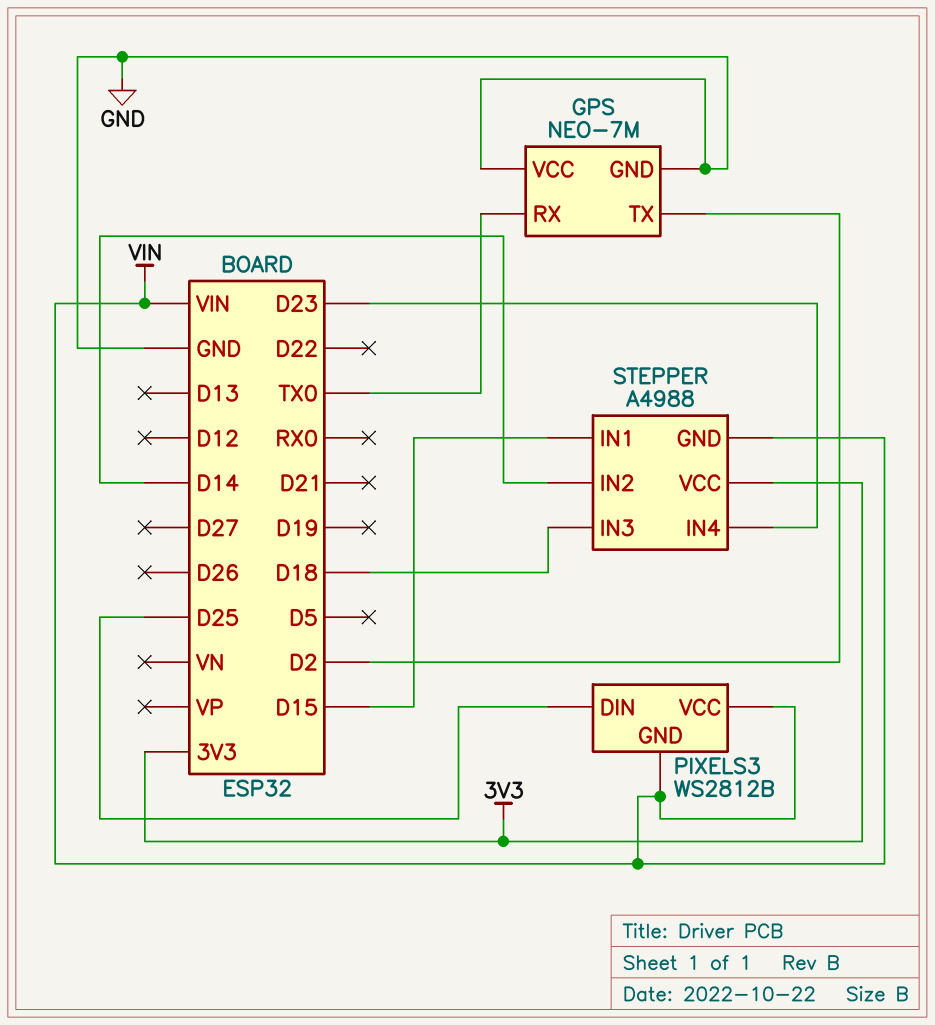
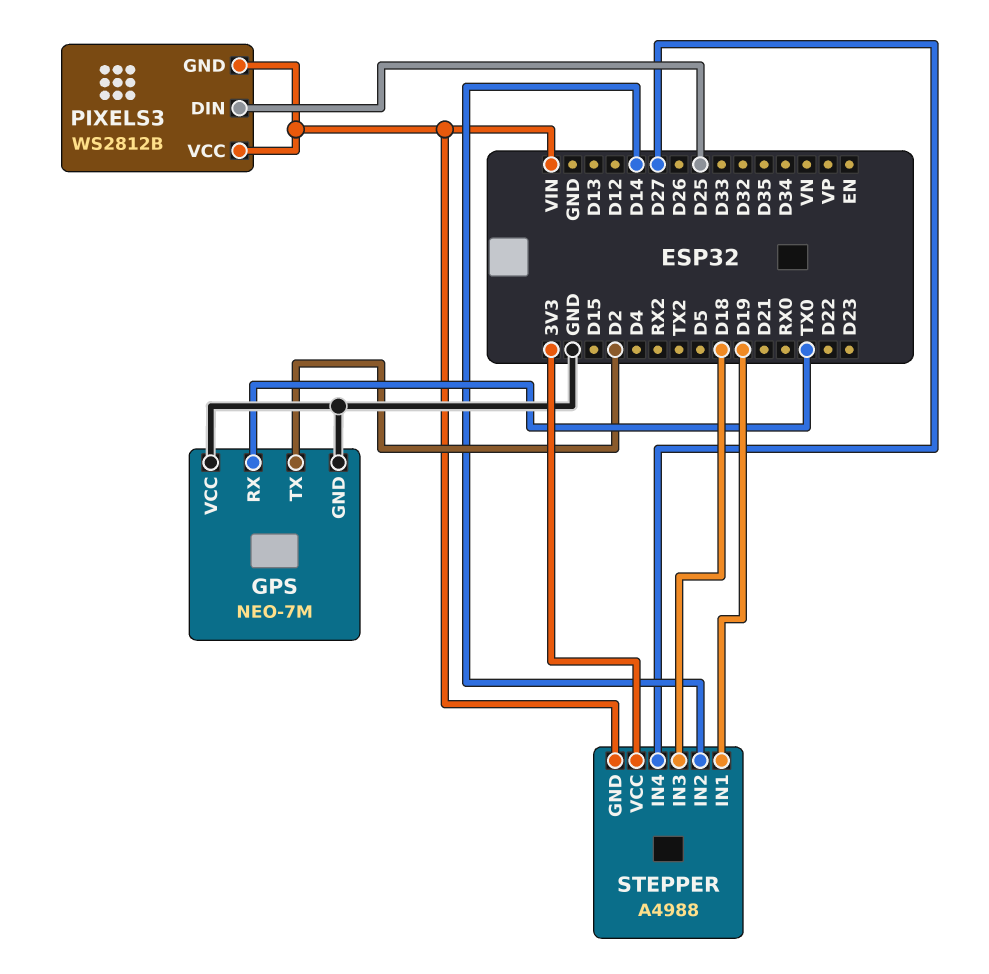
STEPPER pin IN1: D15 -> D19
STEPPER pin IN4: D23 -> D27

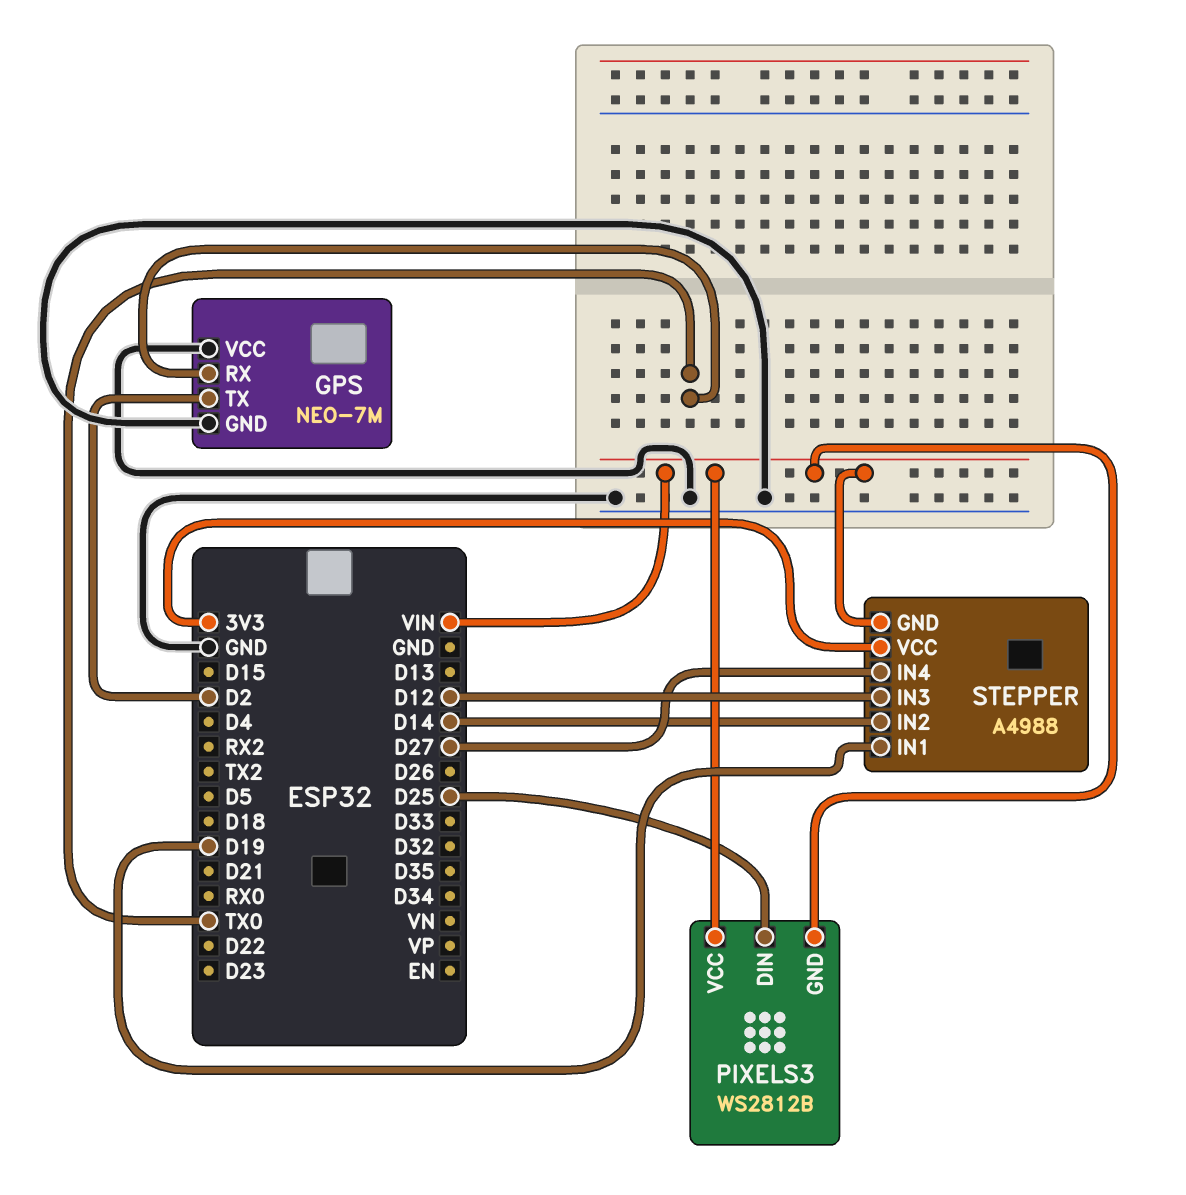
STEPPER pin IN3: D18 -> D12

